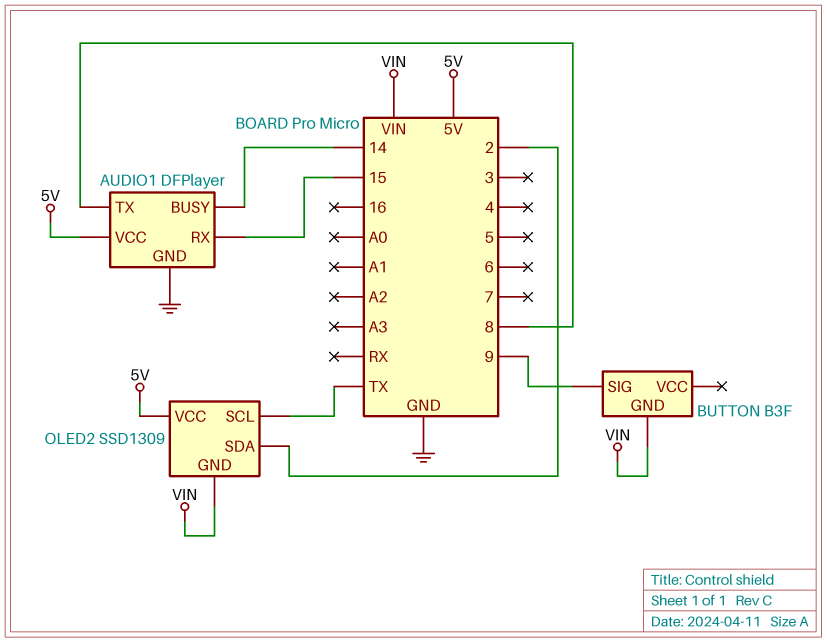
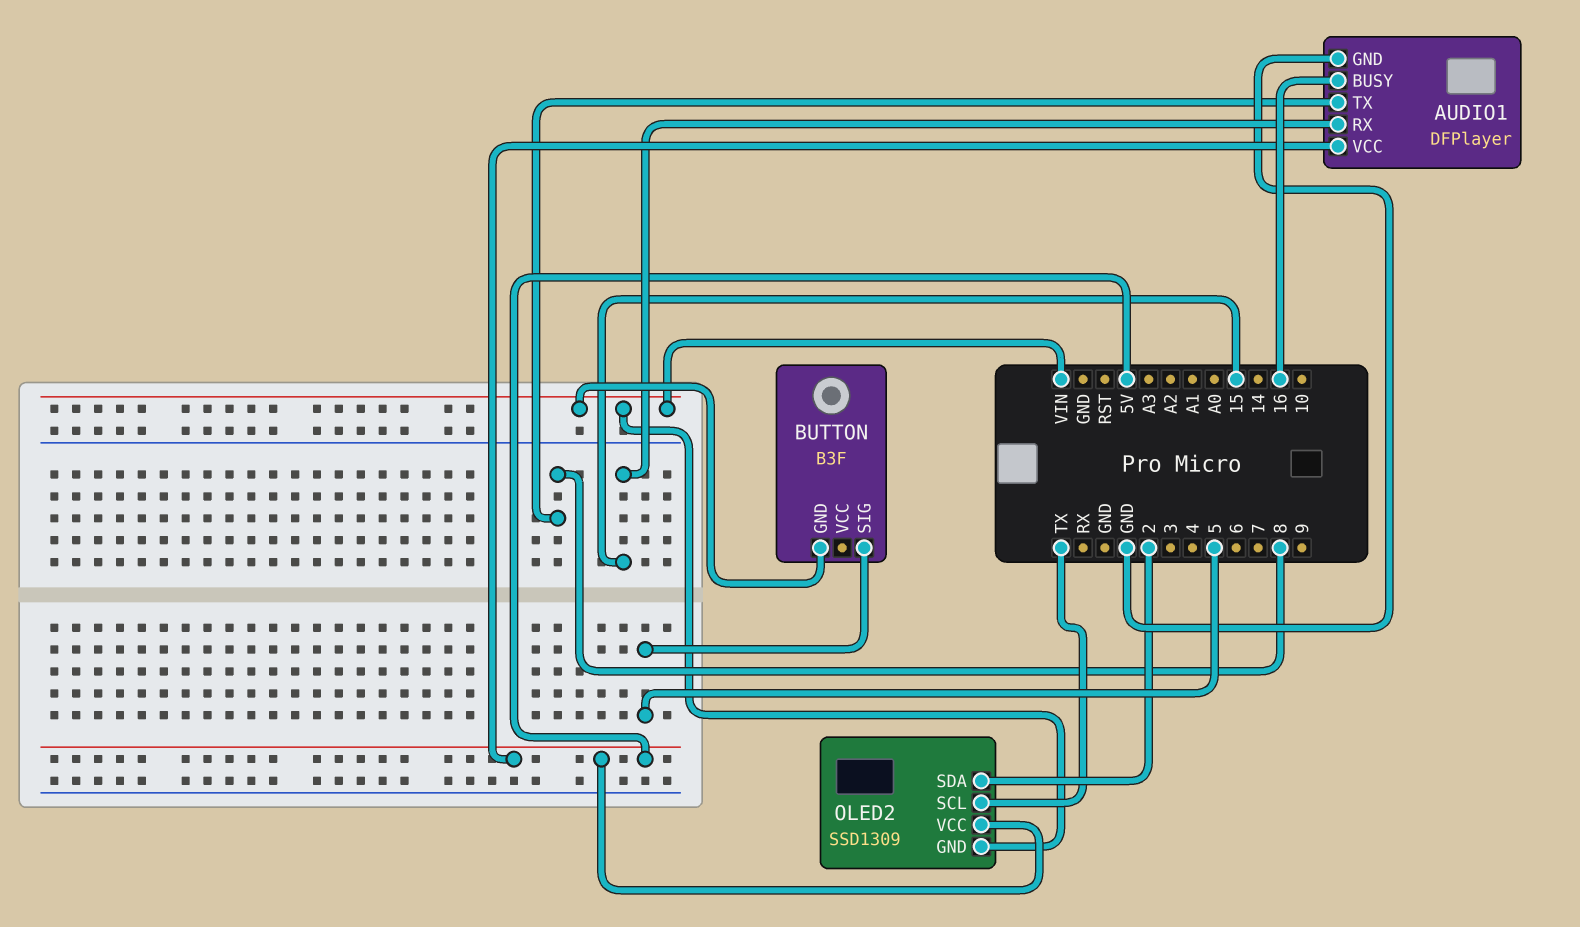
AUDIO1 pin BUSY: 14 -> 16
BUTTON pin SIG: 9 -> 5

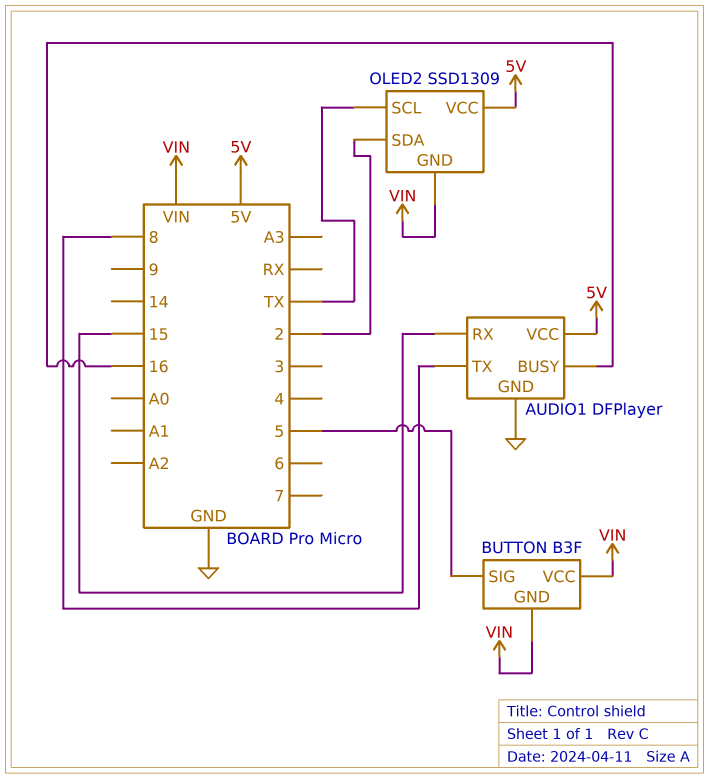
BUTTON pin VCC: none -> VIN

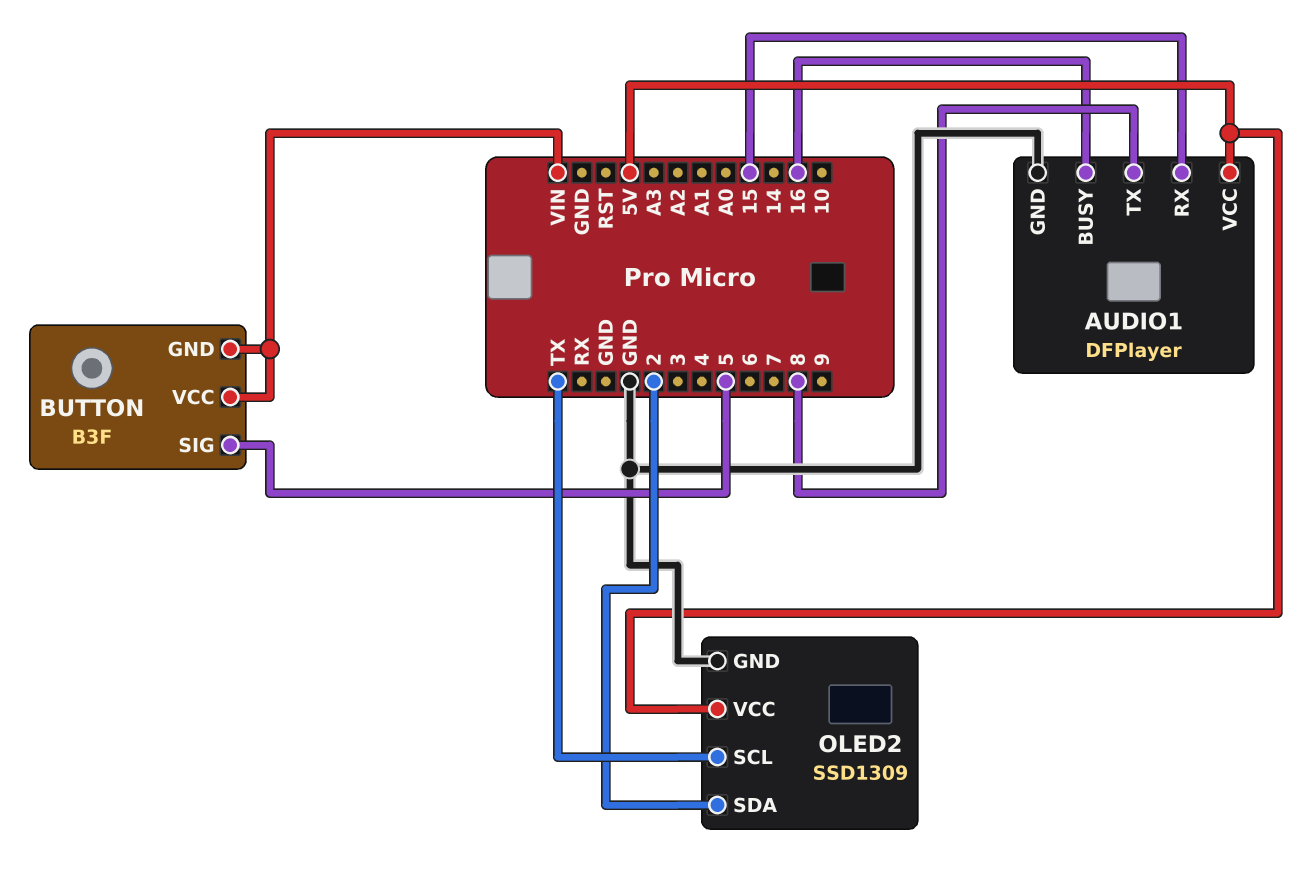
OLED2 pin GND: VIN -> GND

